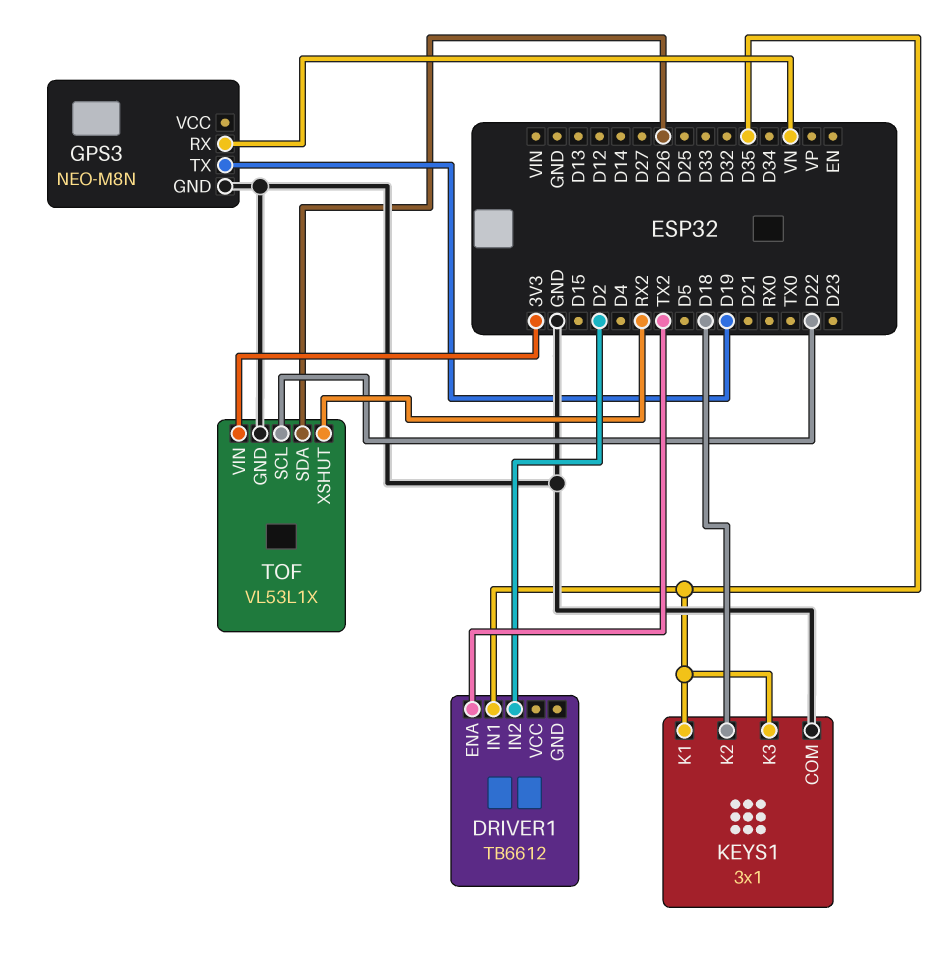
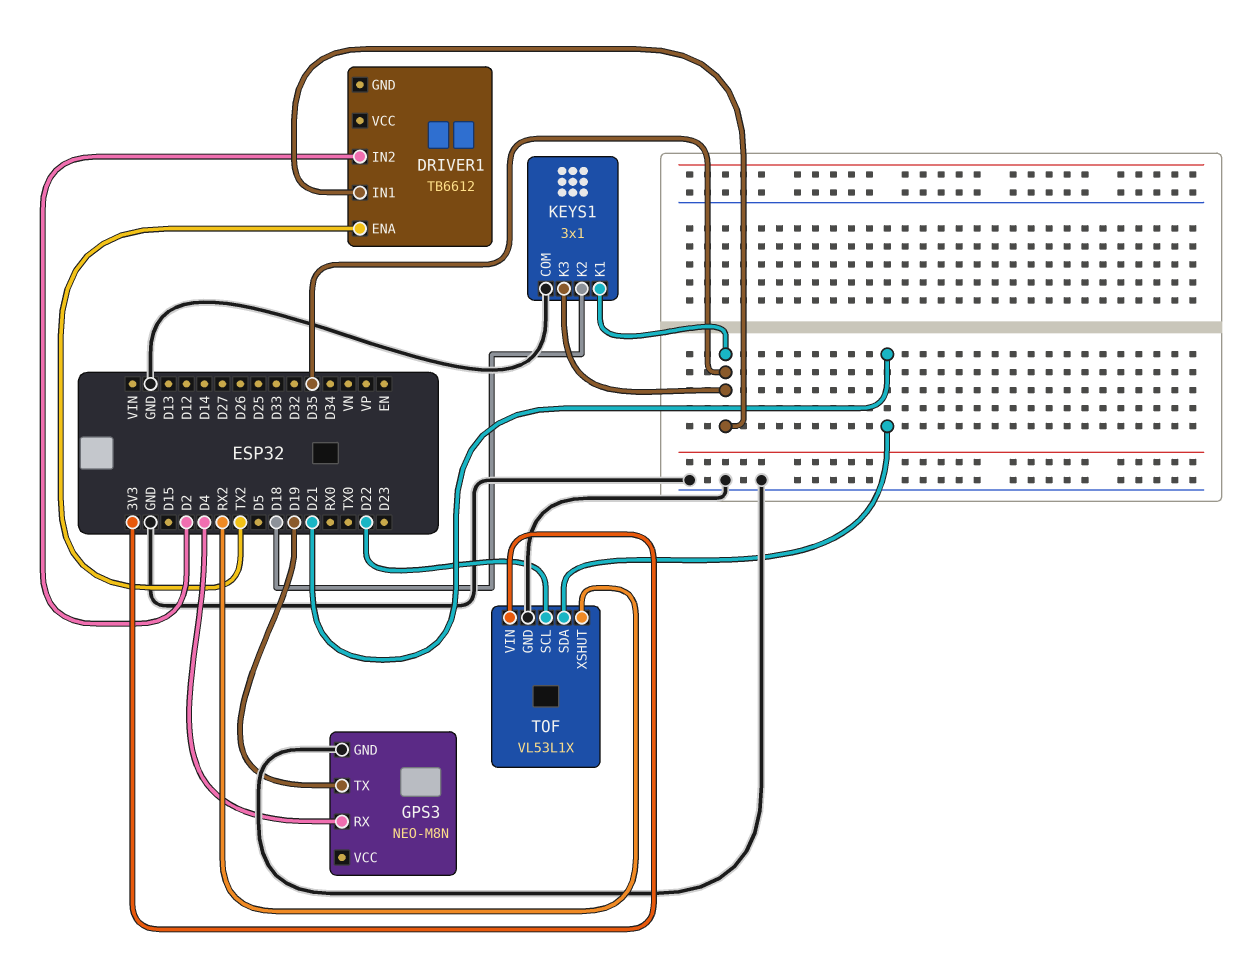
GPS3 pin RX: VN -> D4
TOF pin SDA: D26 -> D21

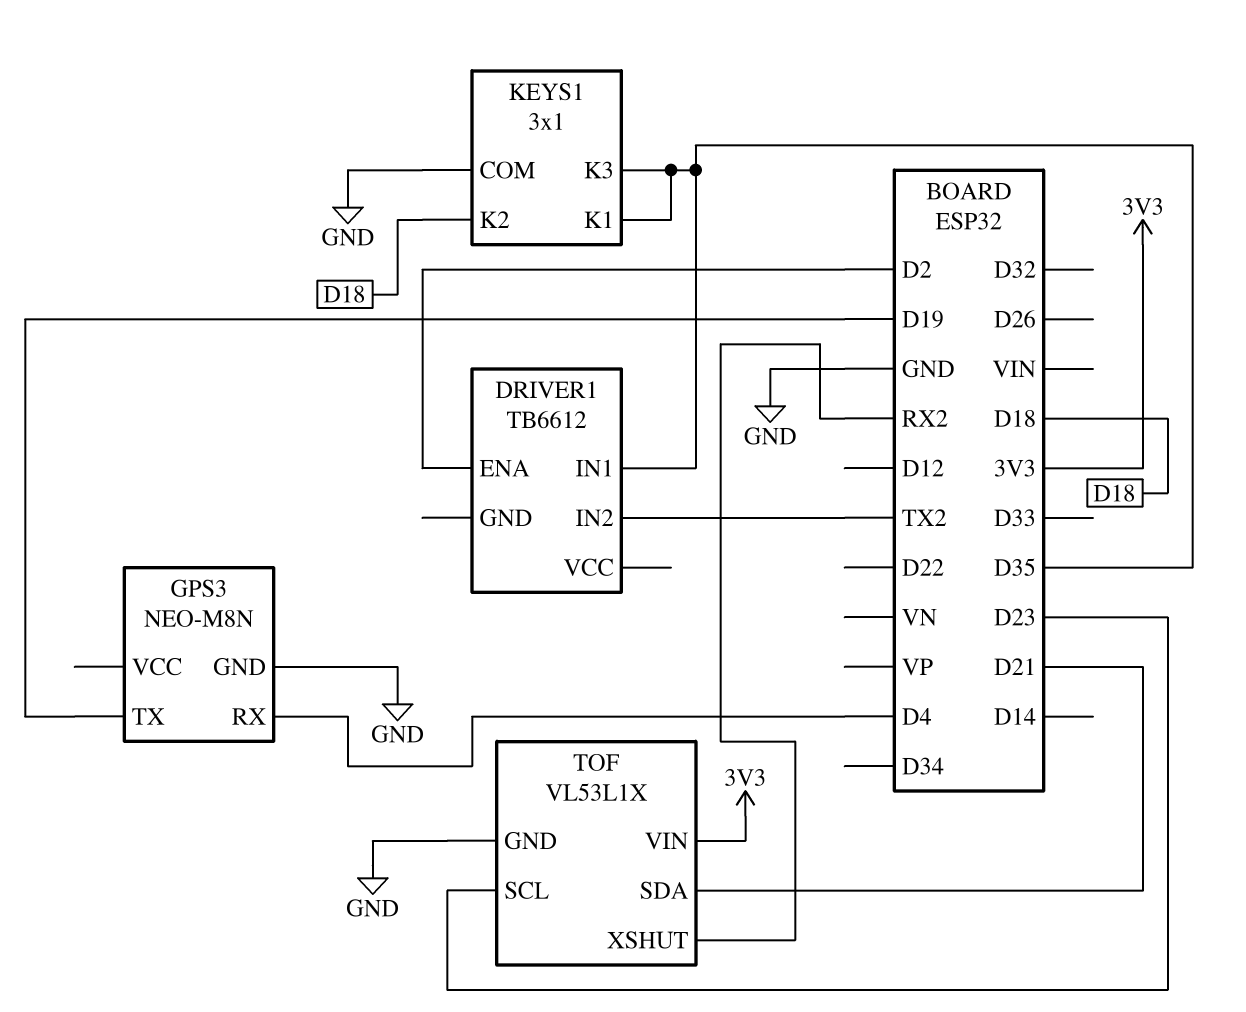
DRIVER1 pin ENA: TX2 -> D2
DRIVER1 pin IN2: D2 -> TX2
TOF pin SCL: D22 -> D23

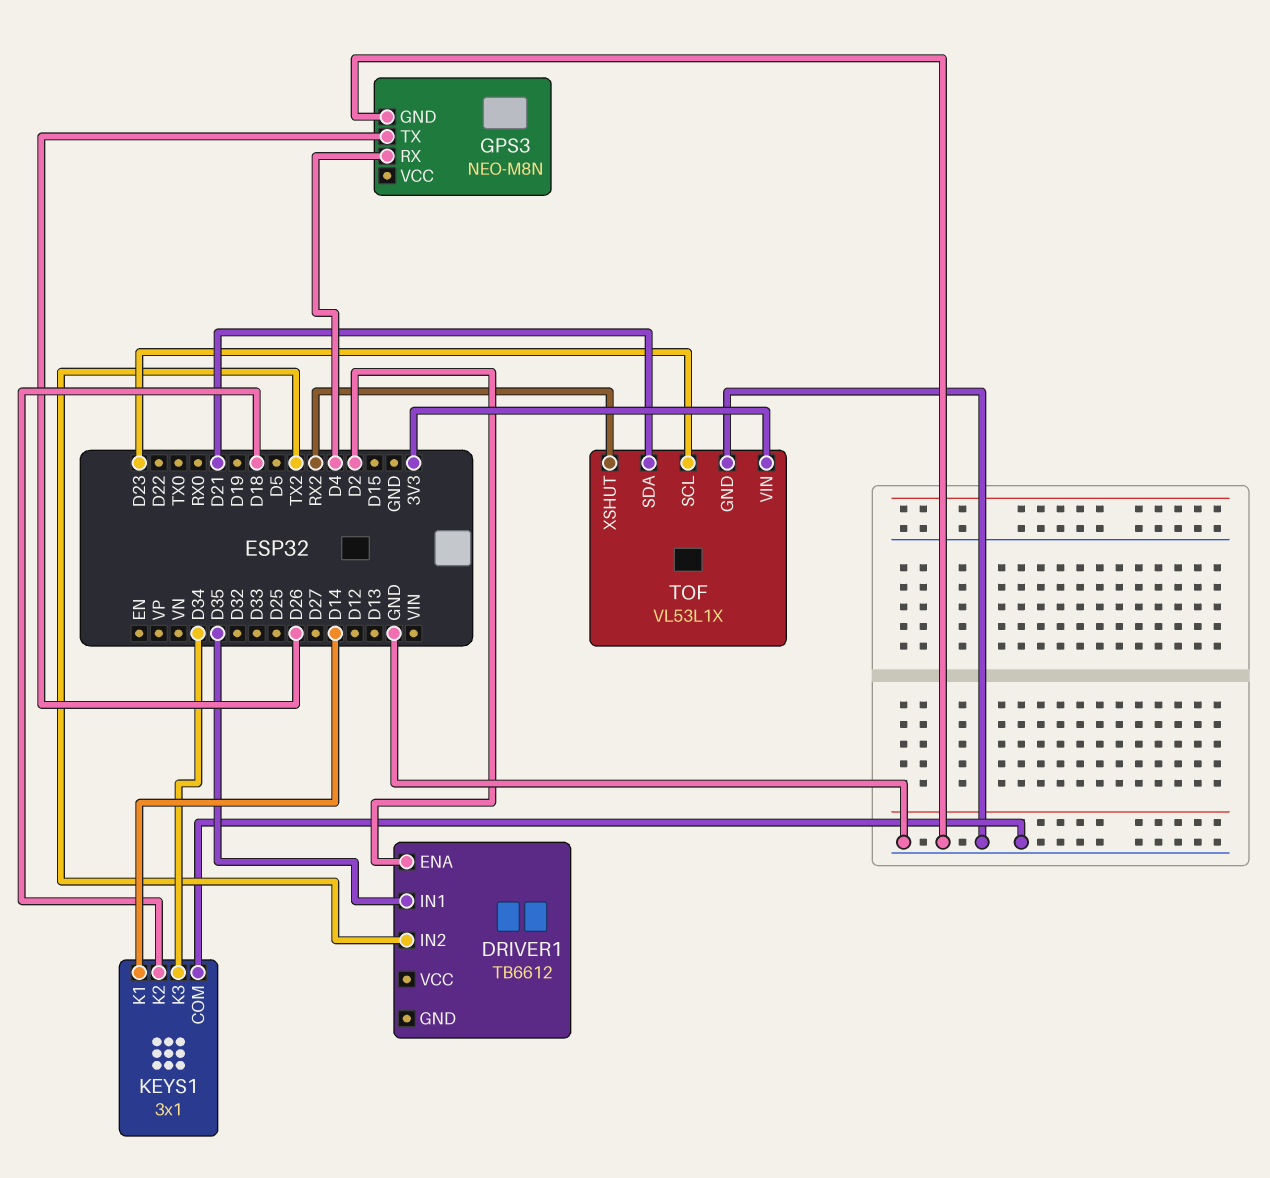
GPS3 pin TX: D19 -> D26
KEYS1 pin K1: D35 -> D14
KEYS1 pin K3: D35 -> D34

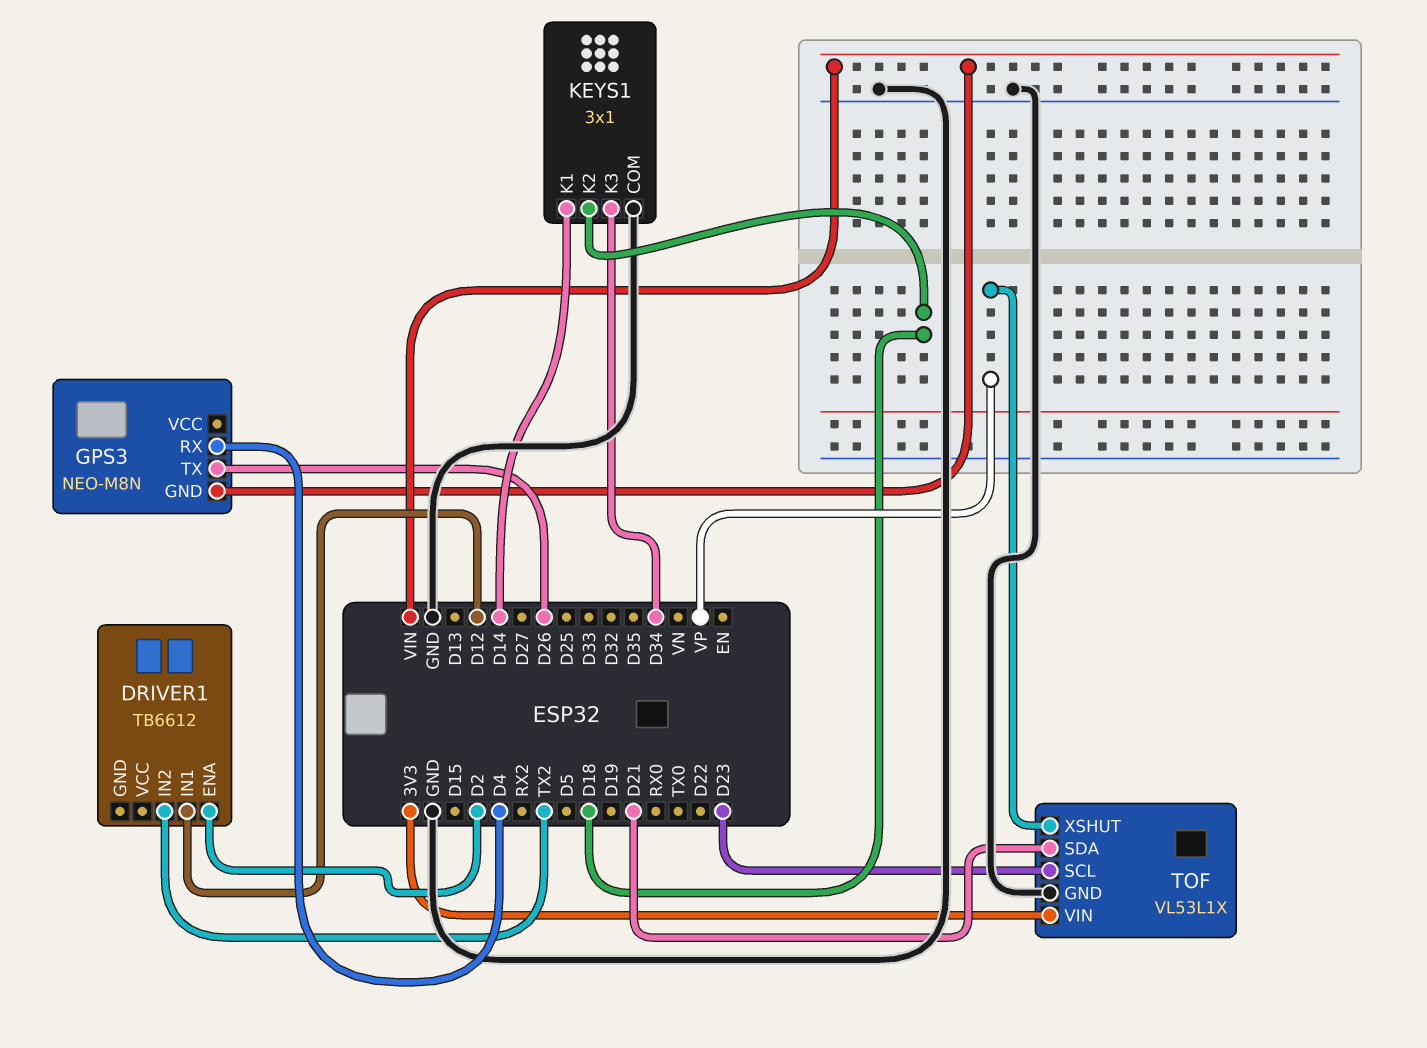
DRIVER1 pin IN1: D35 -> D12
GPS3 pin GND: GND -> VIN
TOF pin XSHUT: RX2 -> VP

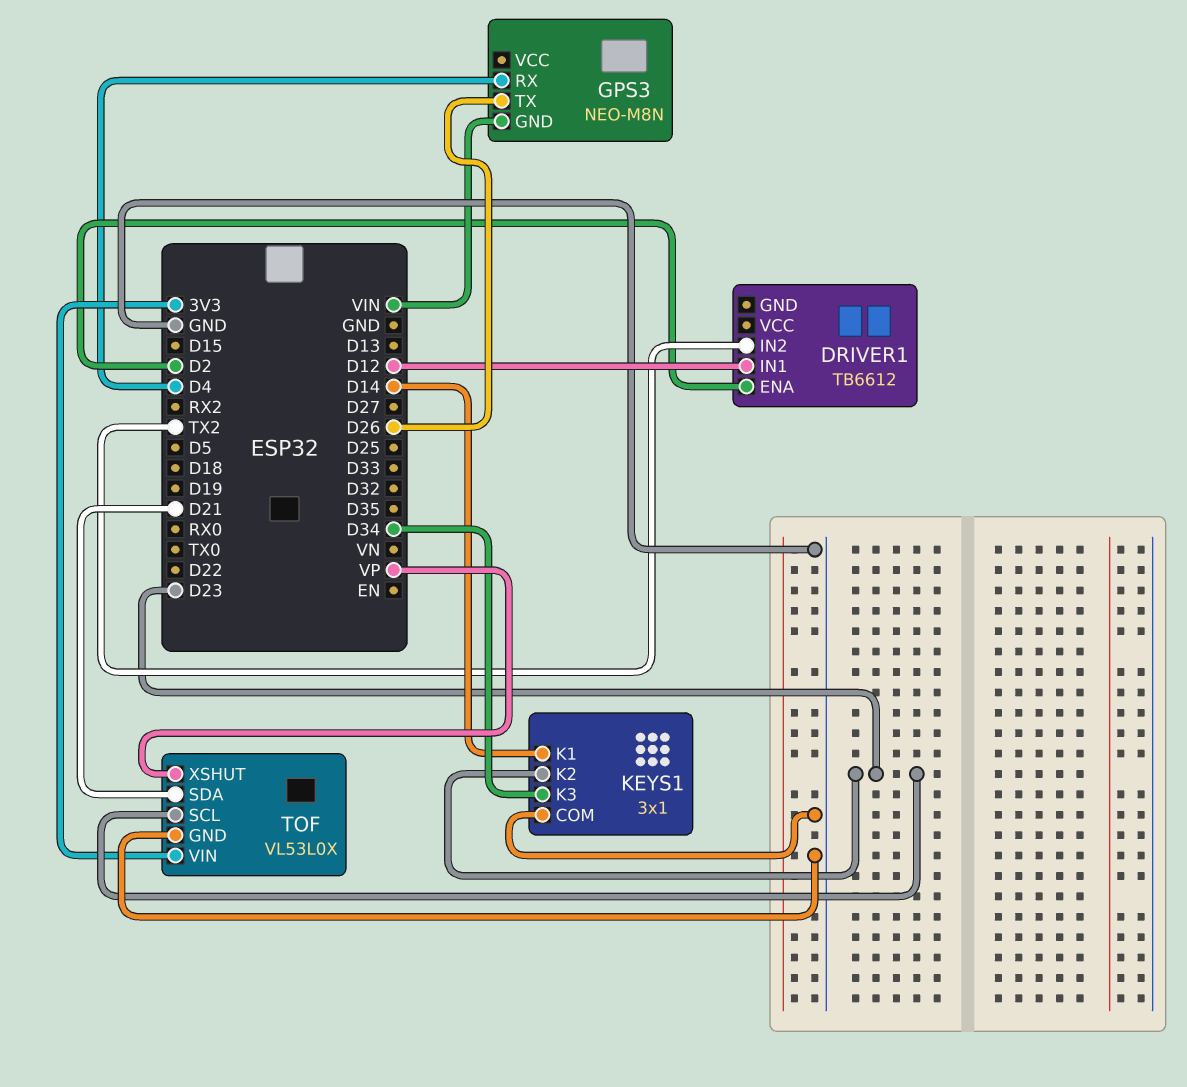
KEYS1 pin K2: D18 -> D23
TOF: VL53L1X -> VL53L0X

